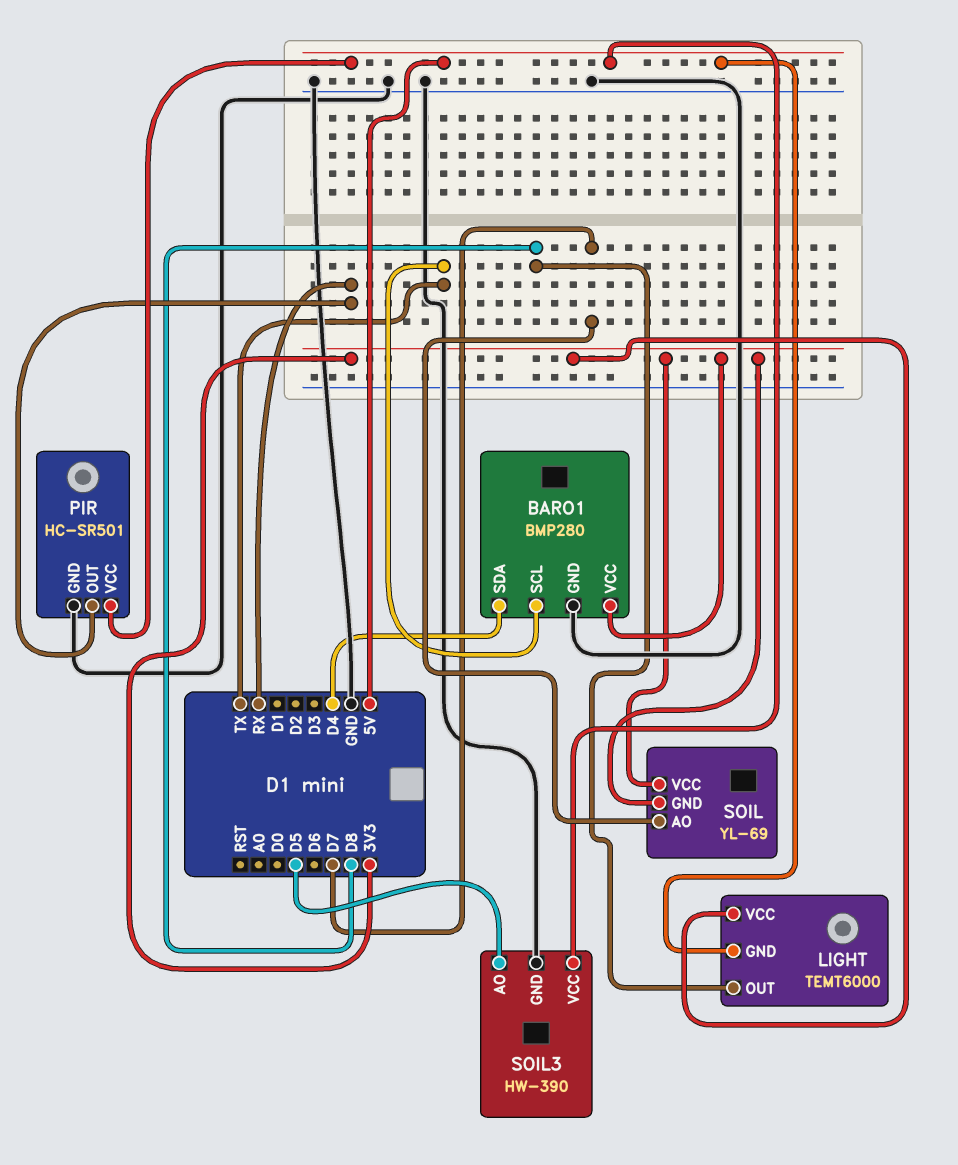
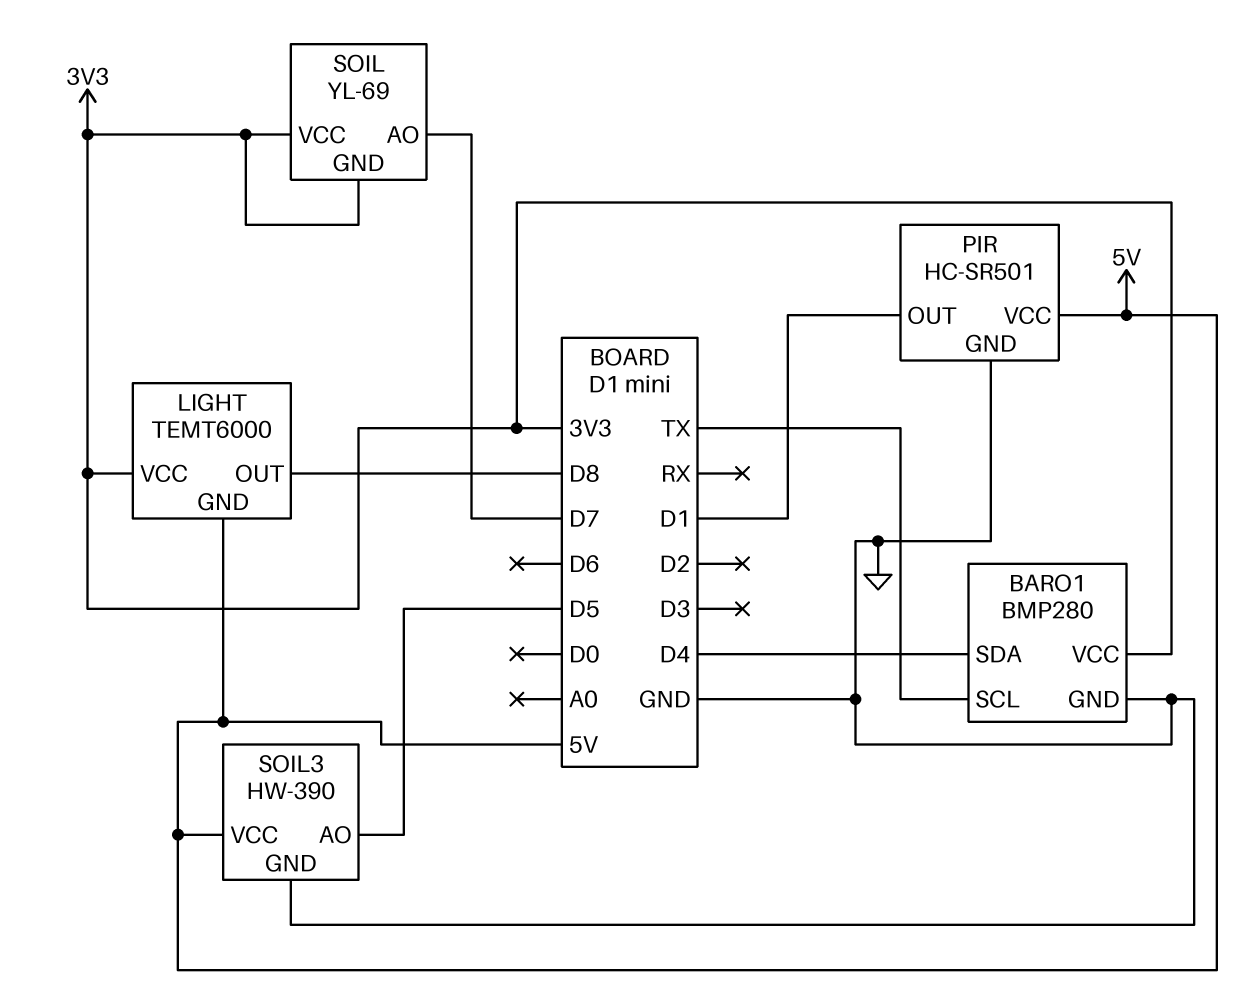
PIR pin OUT: RX -> D1

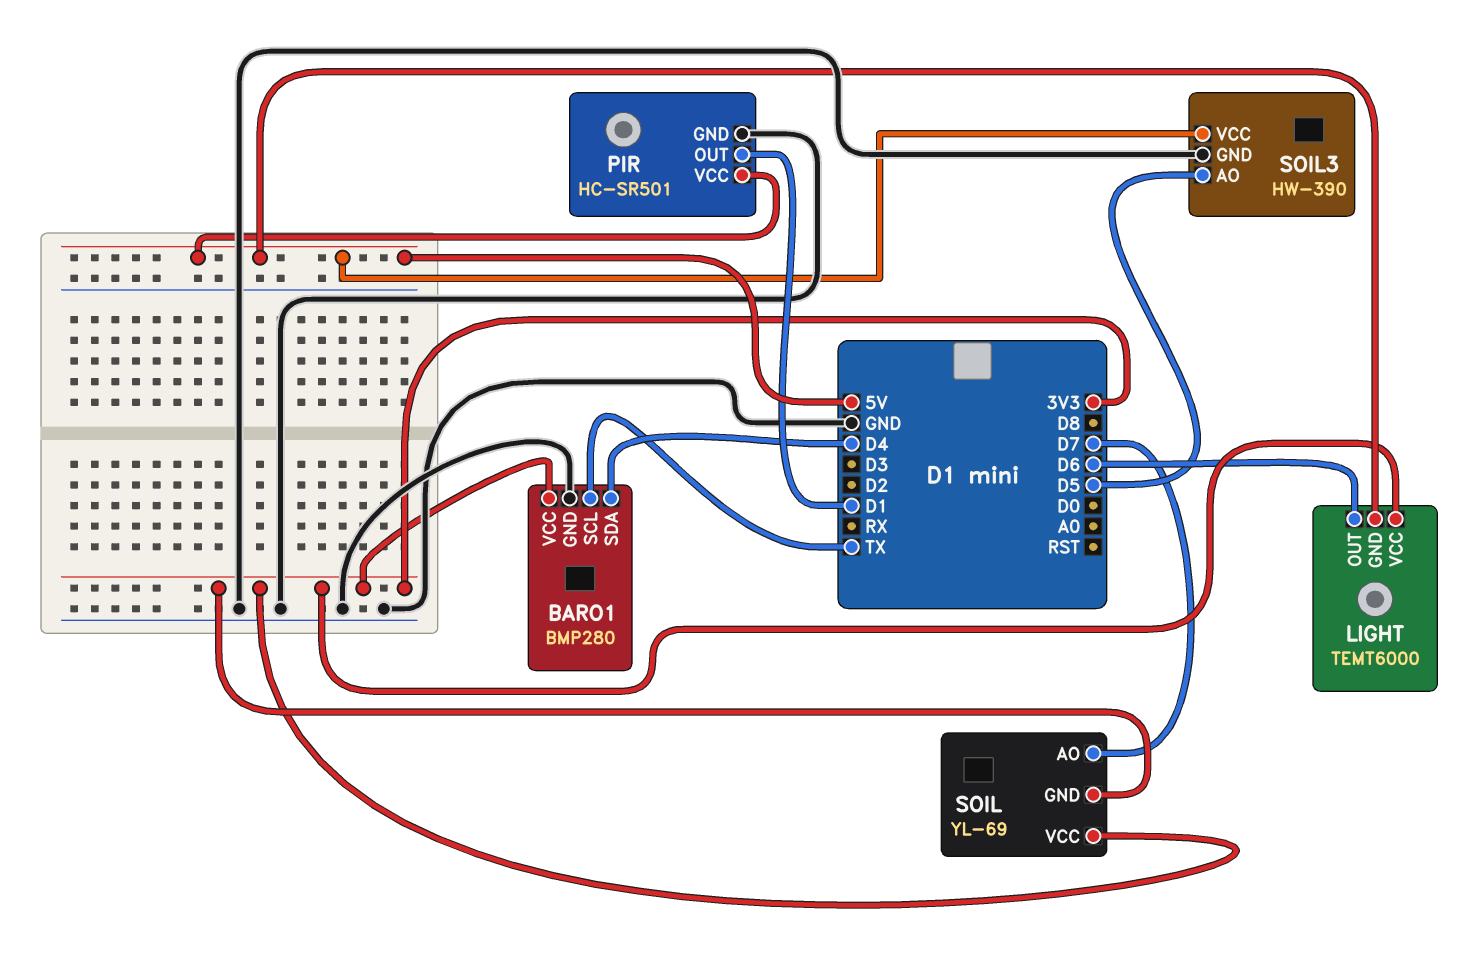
LIGHT pin OUT: D8 -> D6

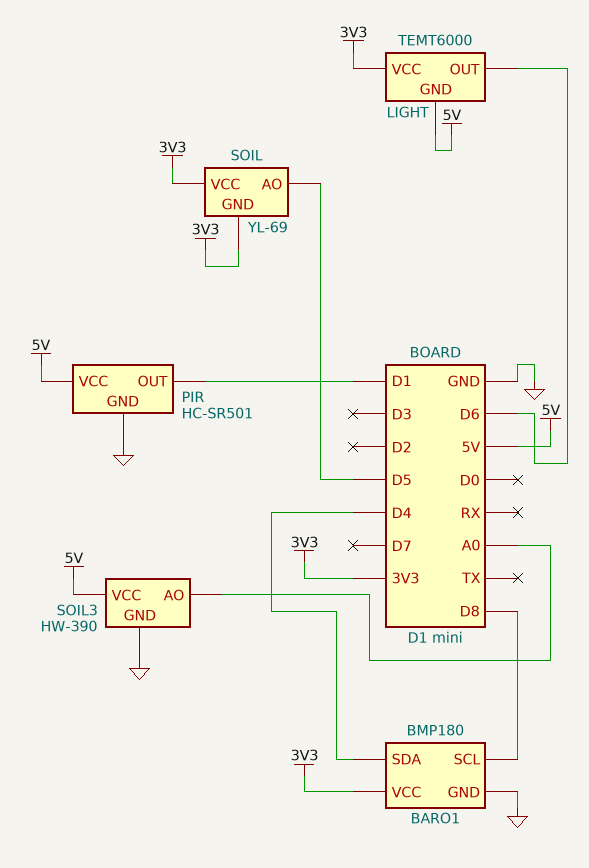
BARO1: BMP280 -> BMP180
BARO1 pin SCL: TX -> D8
SOIL pin AO: D7 -> D5
SOIL3 pin AO: D5 -> A0

